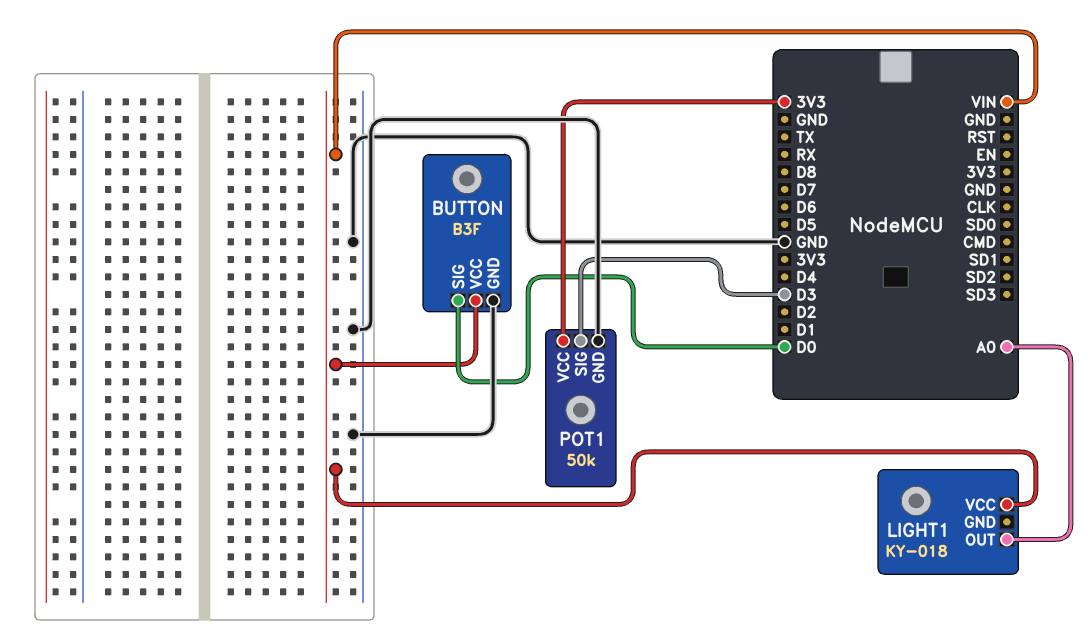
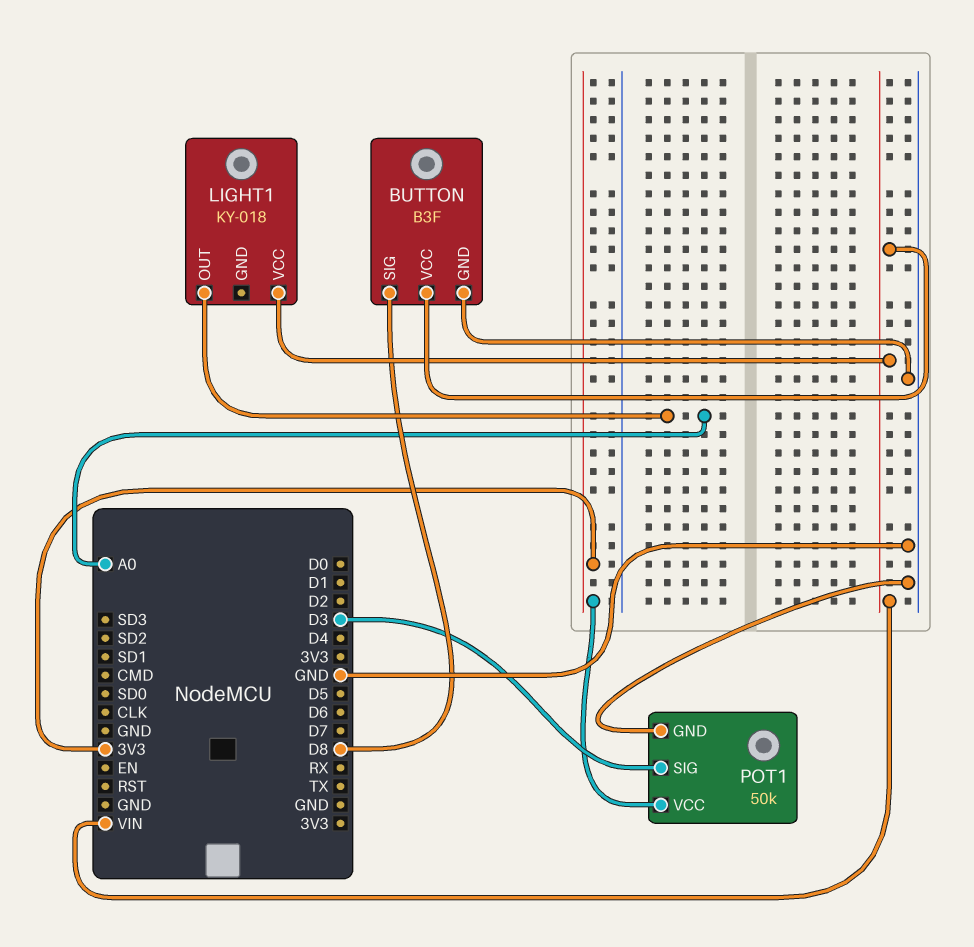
BUTTON pin SIG: D0 -> D8

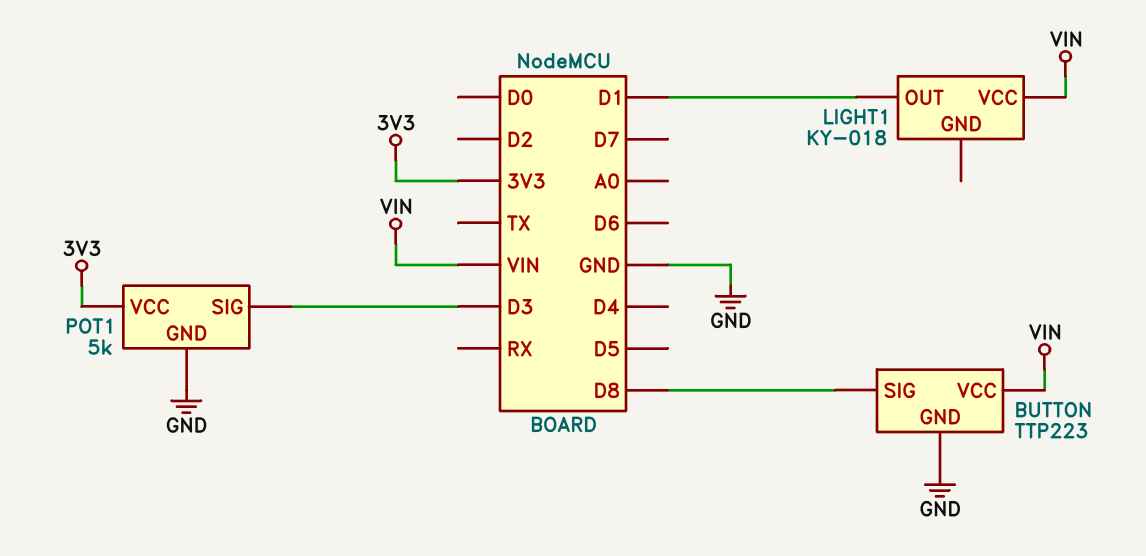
BUTTON: B3F -> TTP223
LIGHT1 pin OUT: A0 -> D1
POT1: 50k -> 5k

